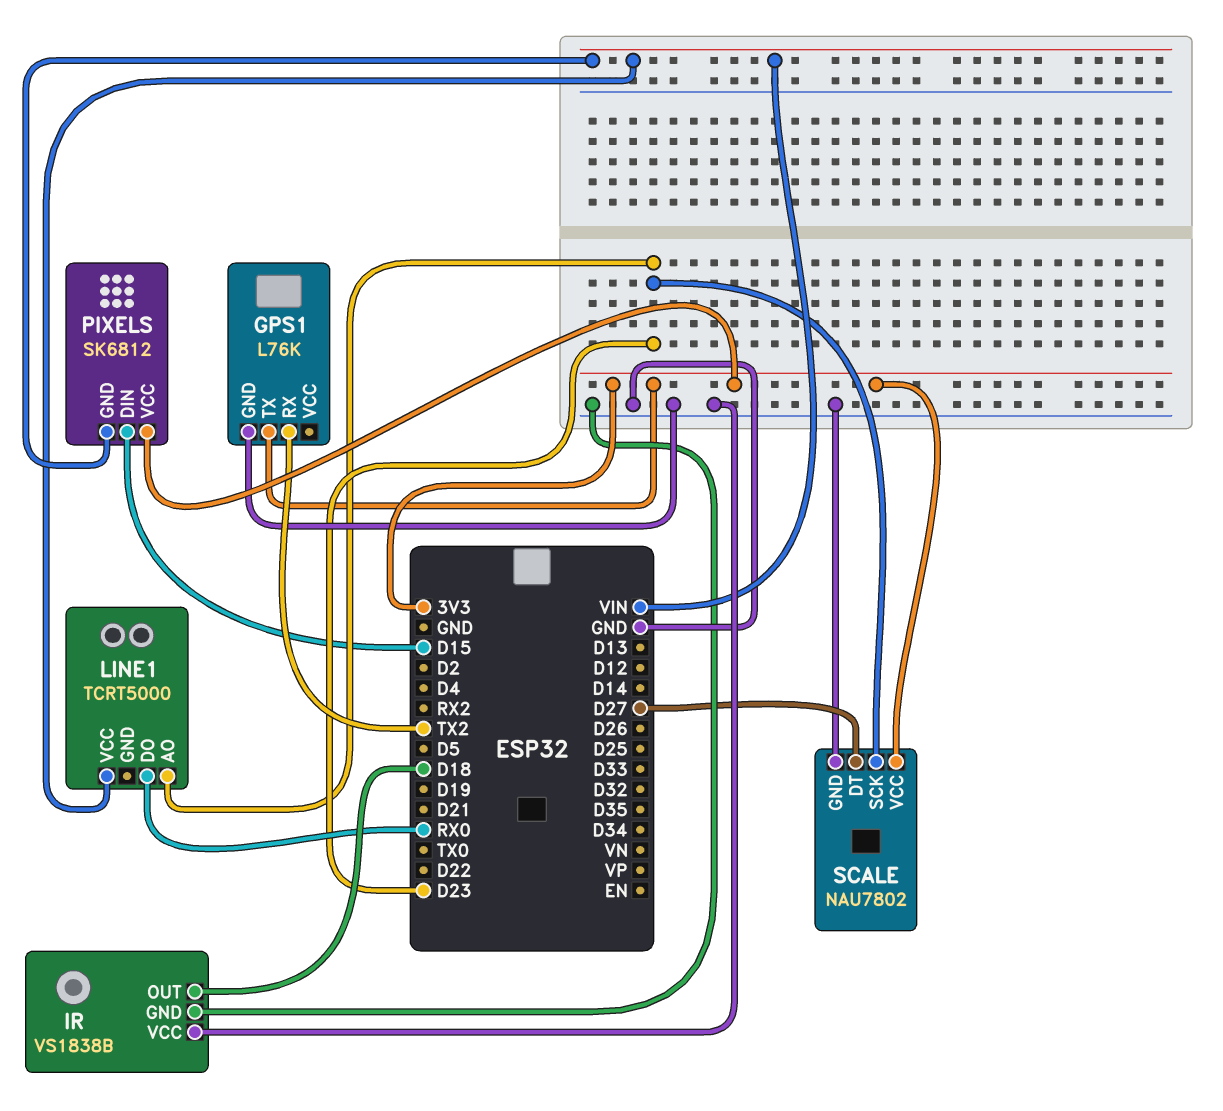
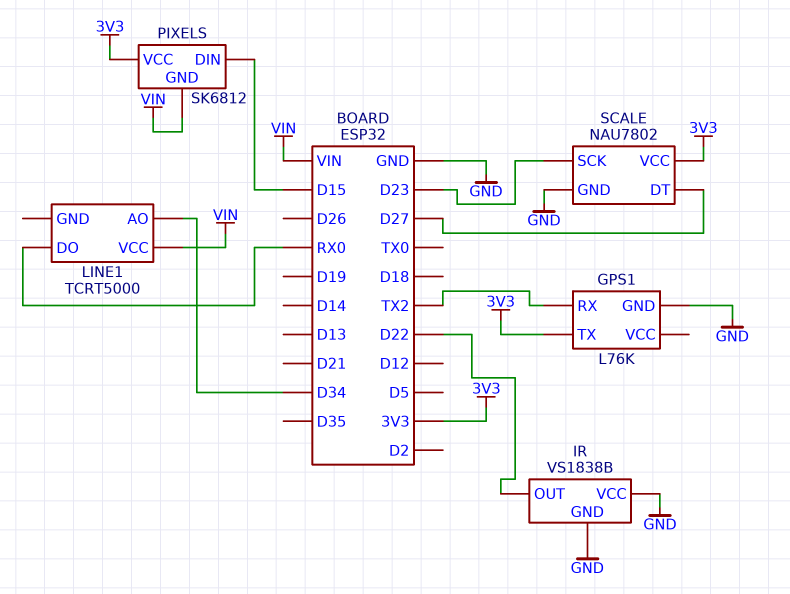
IR pin OUT: D18 -> D22
LINE1 pin AO: D23 -> D34

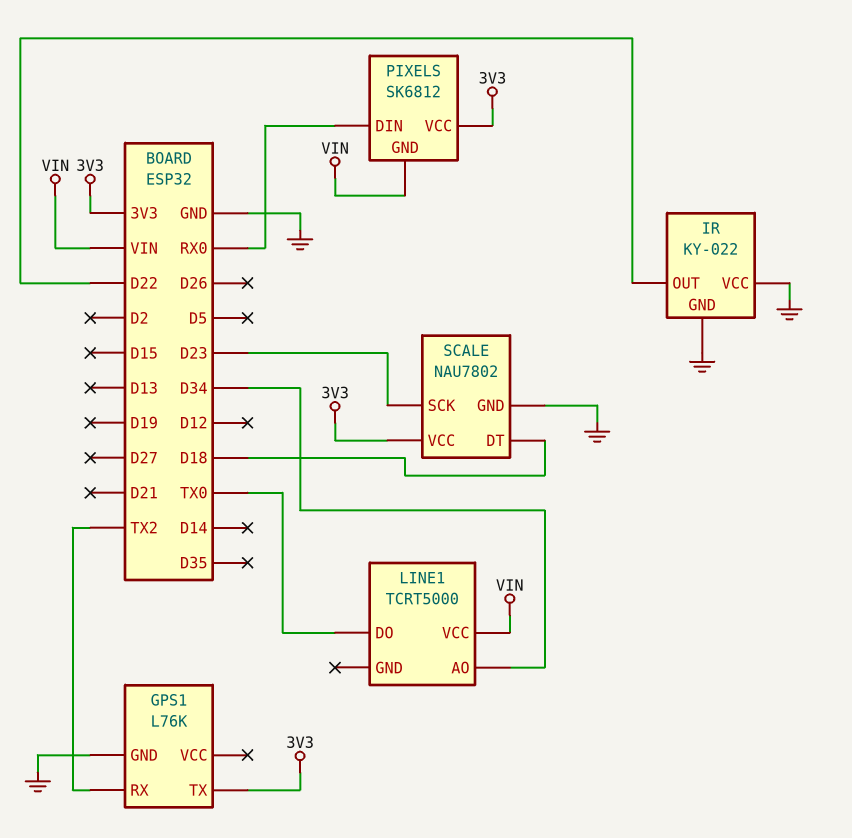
IR: VS1838B -> KY-022
LINE1 pin DO: RX0 -> TX0
PIXELS pin DIN: D15 -> RX0
SCALE pin DT: D27 -> D18

